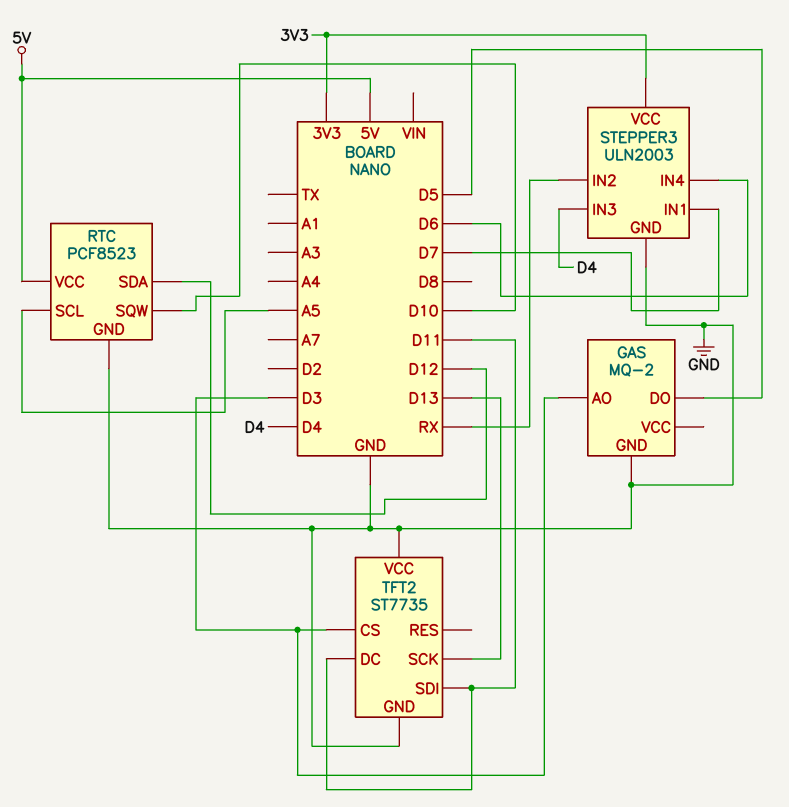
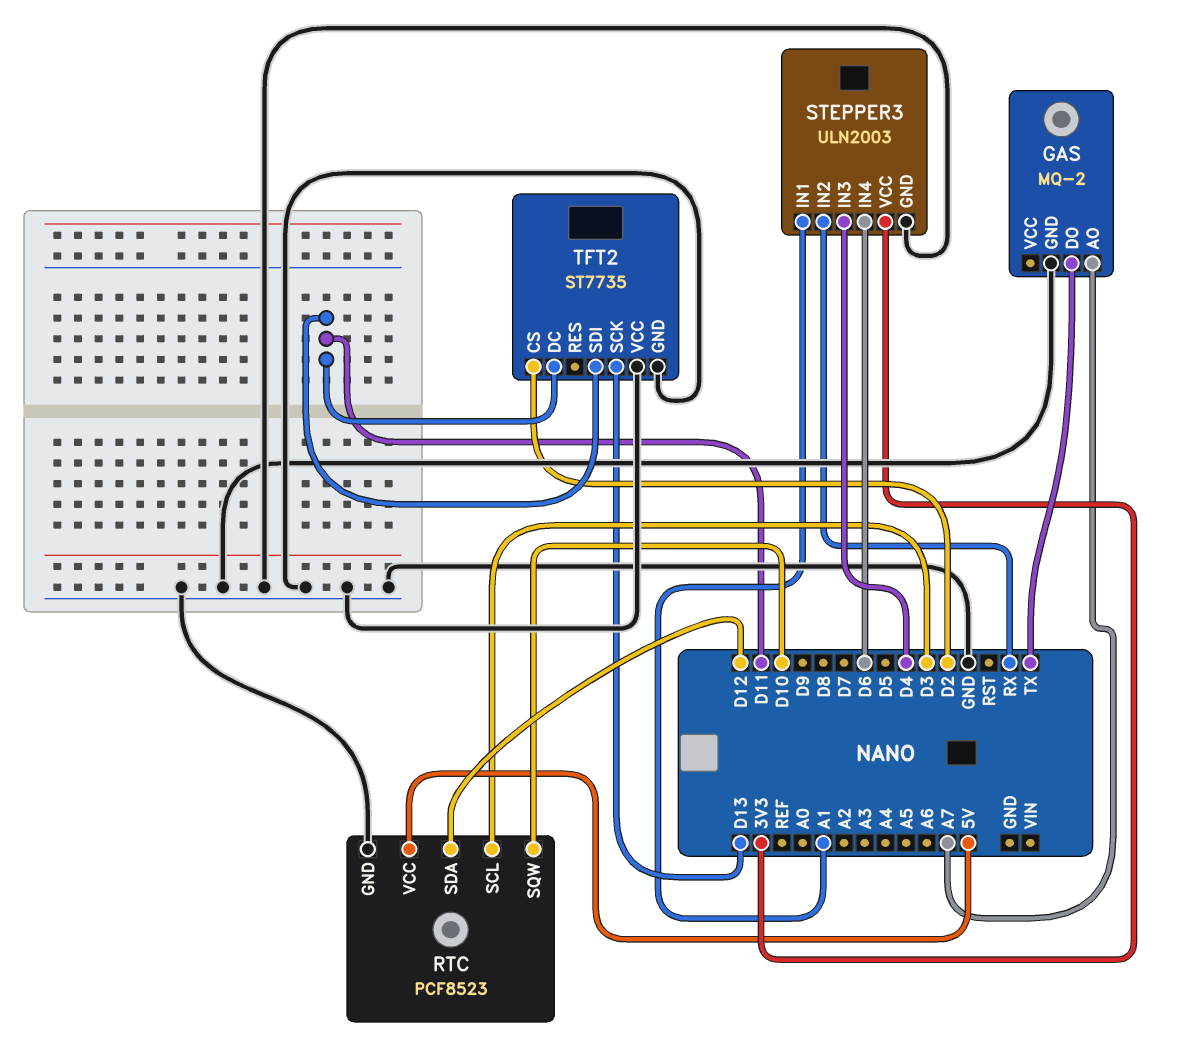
GAS pin AO: D3 -> A7
GAS pin DO: D5 -> TX
RTC pin SCL: A5 -> D3
STEPPER3 pin IN1: D7 -> A1
TFT2 pin CS: D3 -> D2

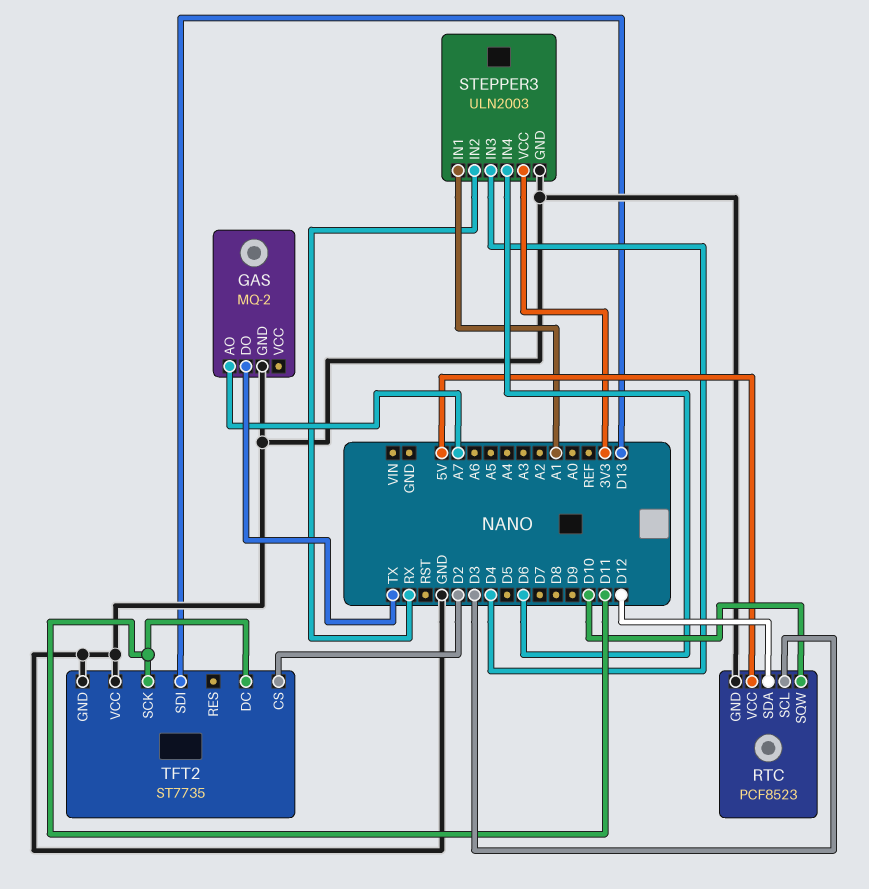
TFT2 pin SCK: D13 -> D11
TFT2 pin SDI: D11 -> D13

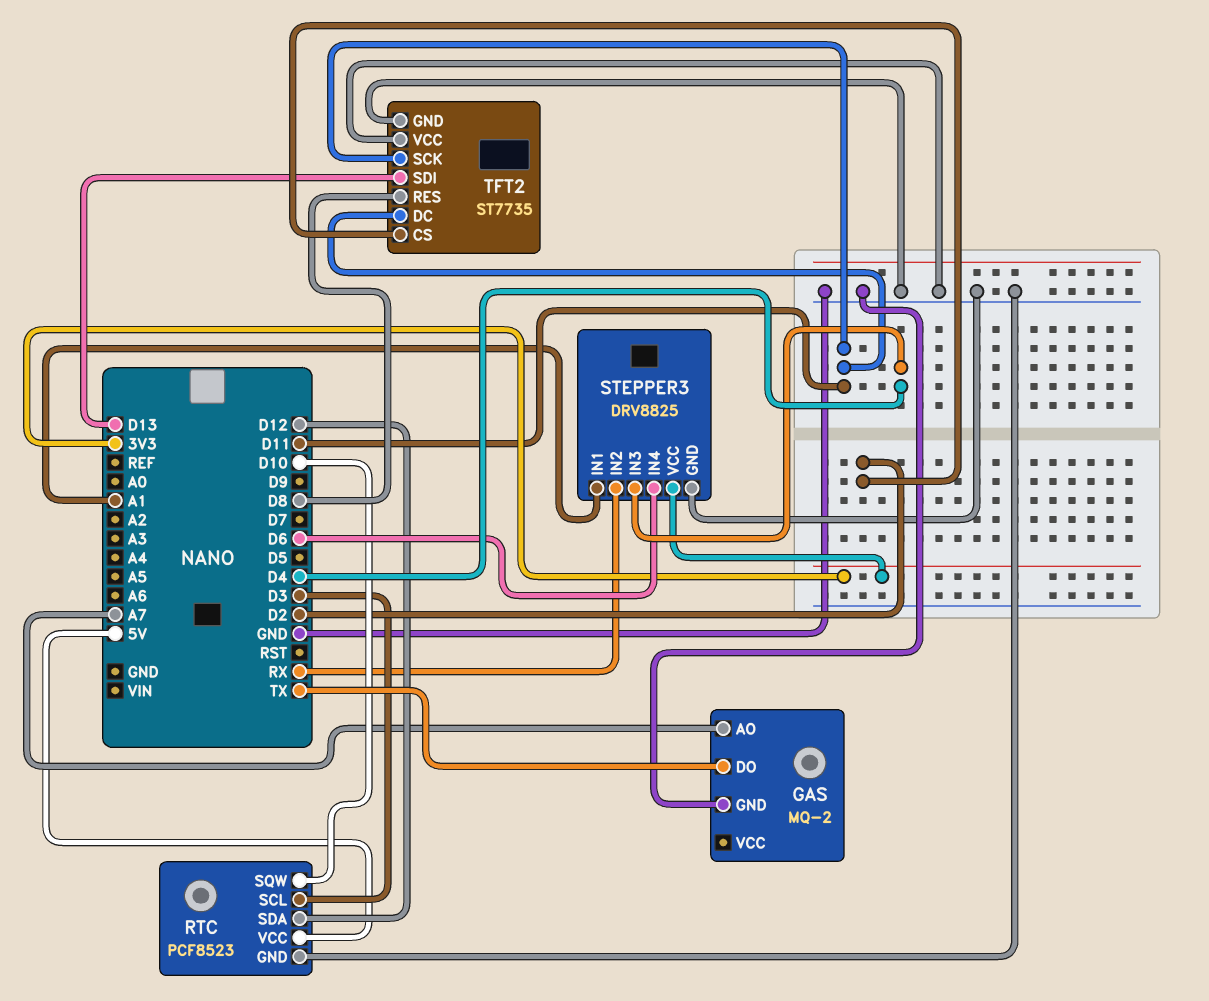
STEPPER3: ULN2003 -> DRV8825
TFT2 pin RES: none -> D8

